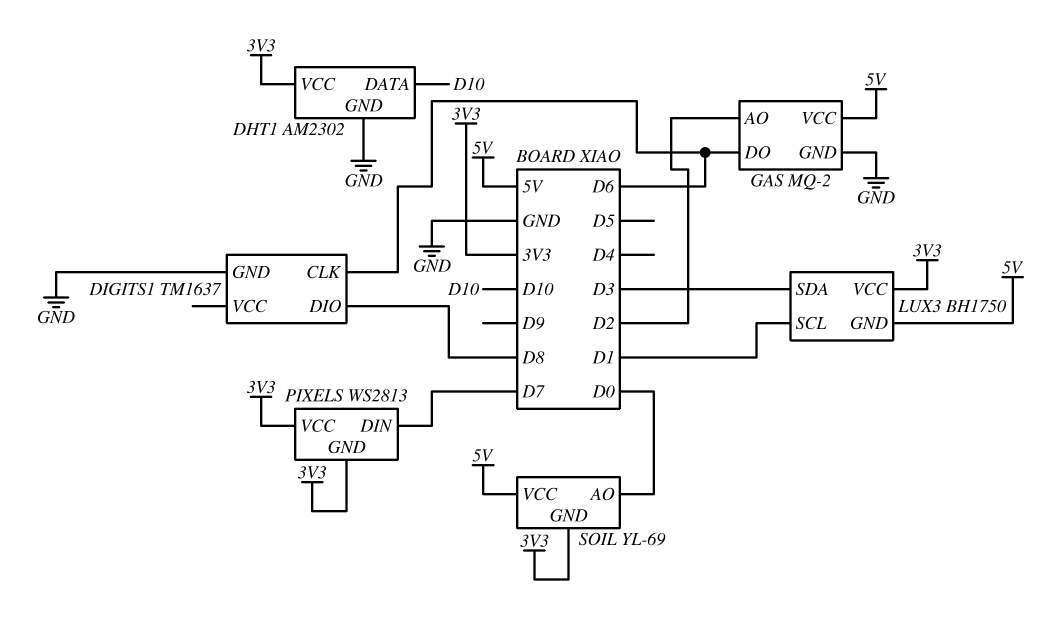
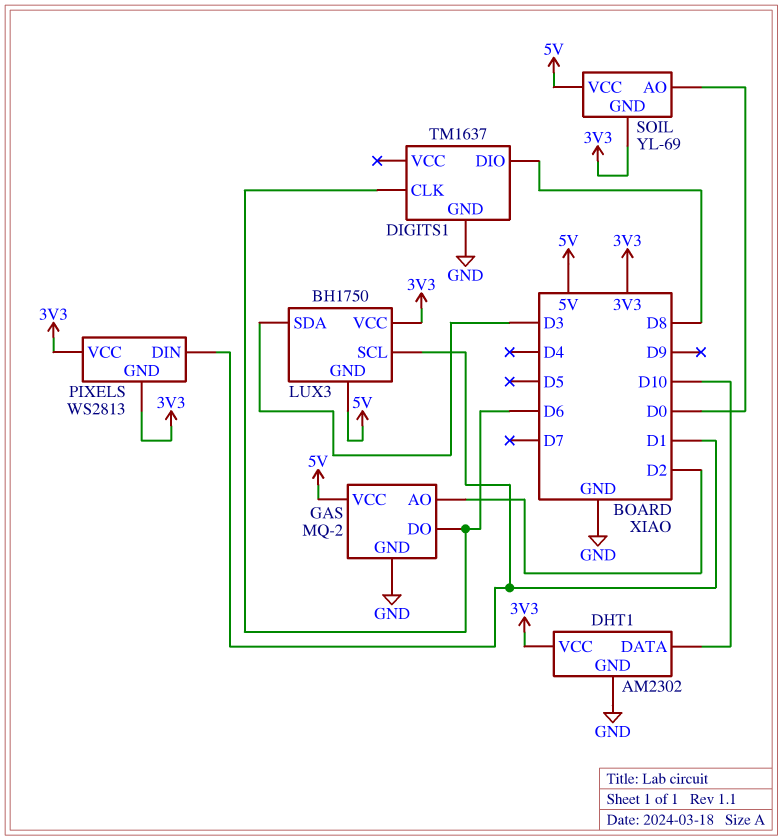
PIXELS pin DIN: D7 -> D1

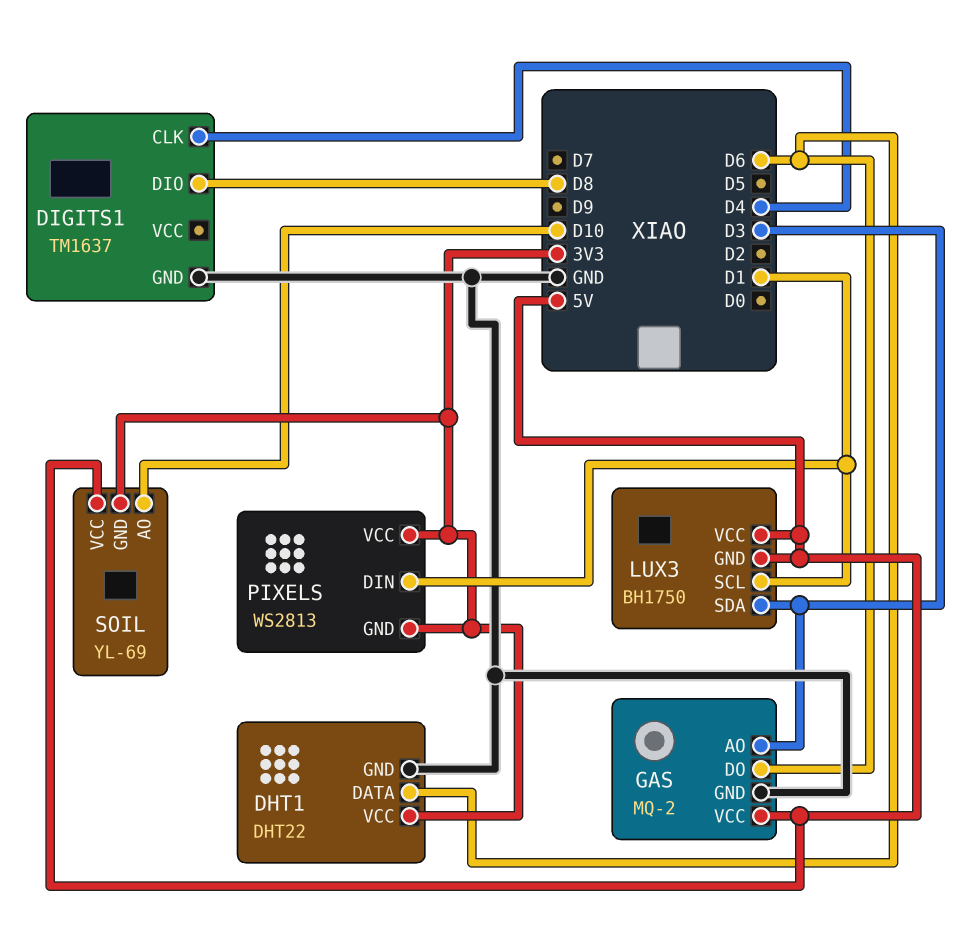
DHT1: AM2302 -> DHT22
DHT1 pin DATA: D10 -> D6
DIGITS1 pin CLK: D6 -> D4
GAS pin AO: D2 -> D3
LUX3 pin VCC: 3V3 -> 5V
SOIL pin AO: D0 -> D10

